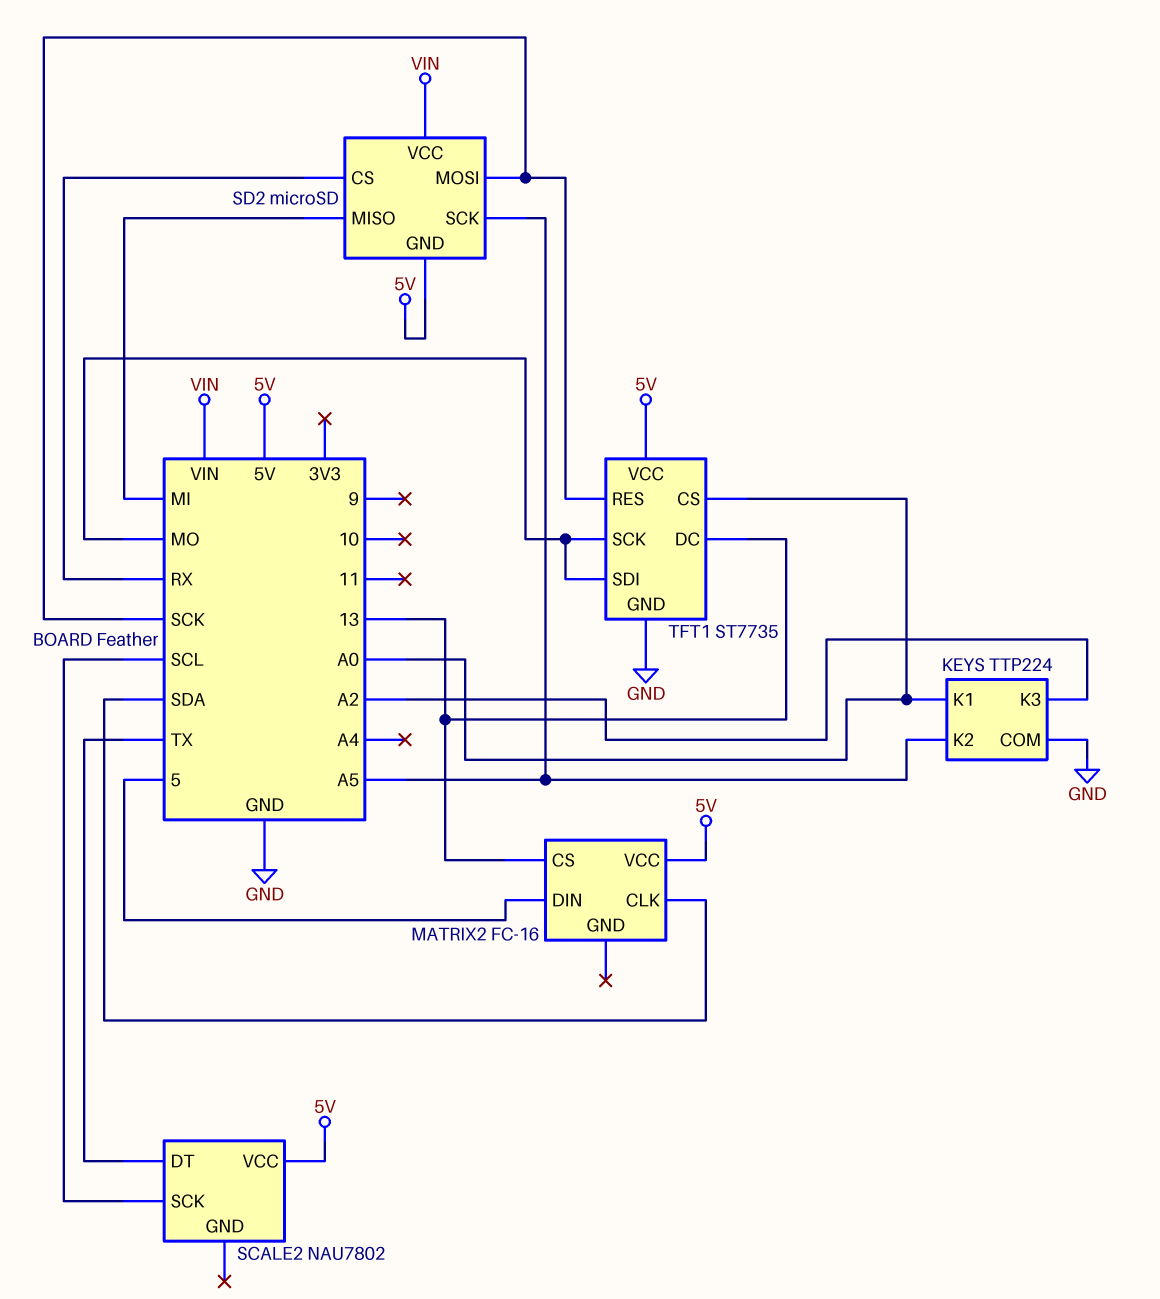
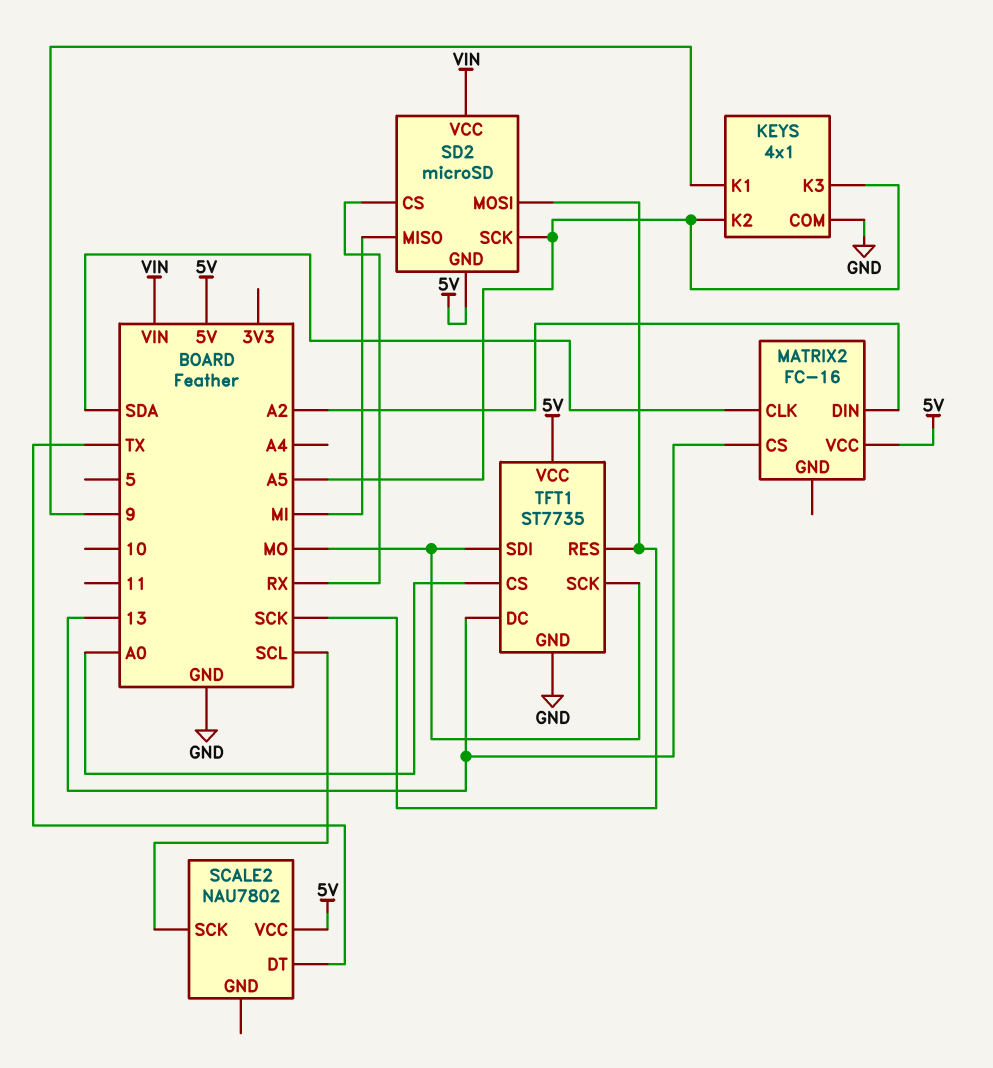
KEYS: TTP224 -> 4x1
KEYS pin K1: A0 -> 9
KEYS pin K3: A2 -> A5
MATRIX2 pin DIN: 5 -> A2

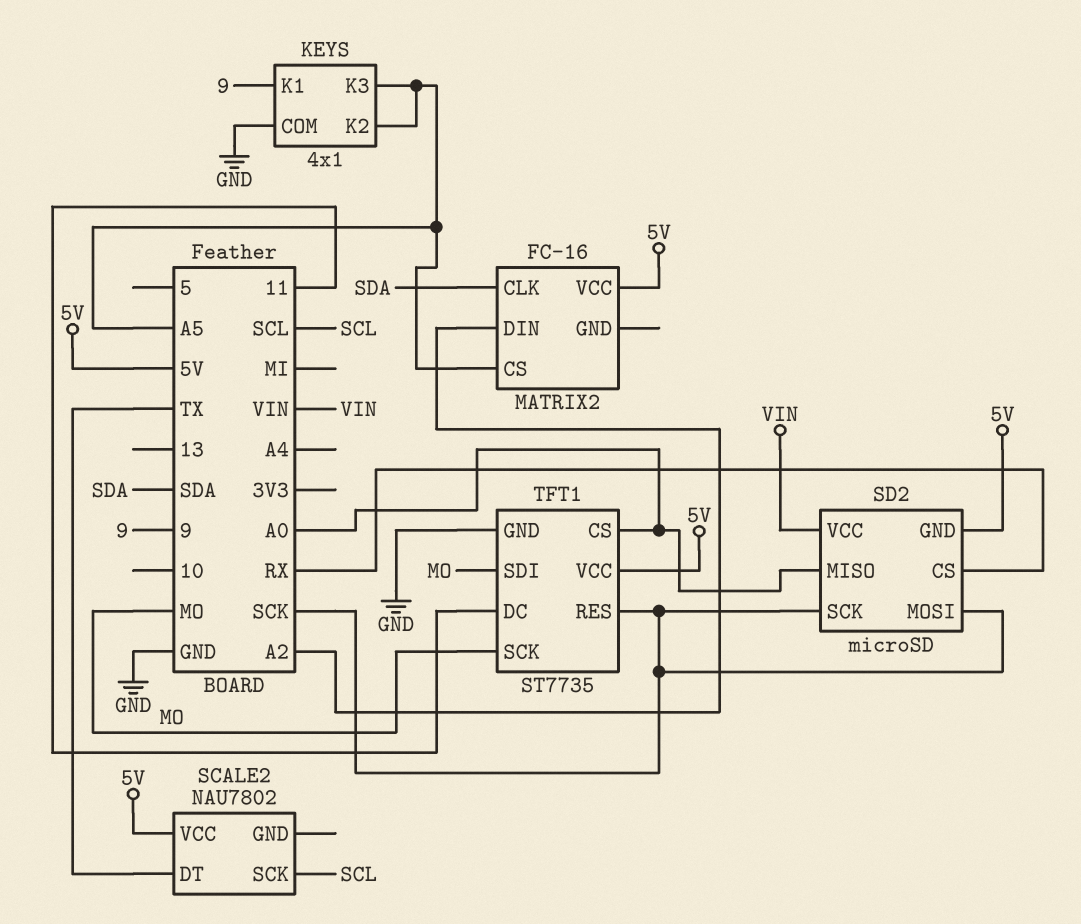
MATRIX2 pin CS: 13 -> A5
SD2 pin MISO: MI -> A0
SD2 pin SCK: A5 -> SCK
TFT1 pin DC: 13 -> 11

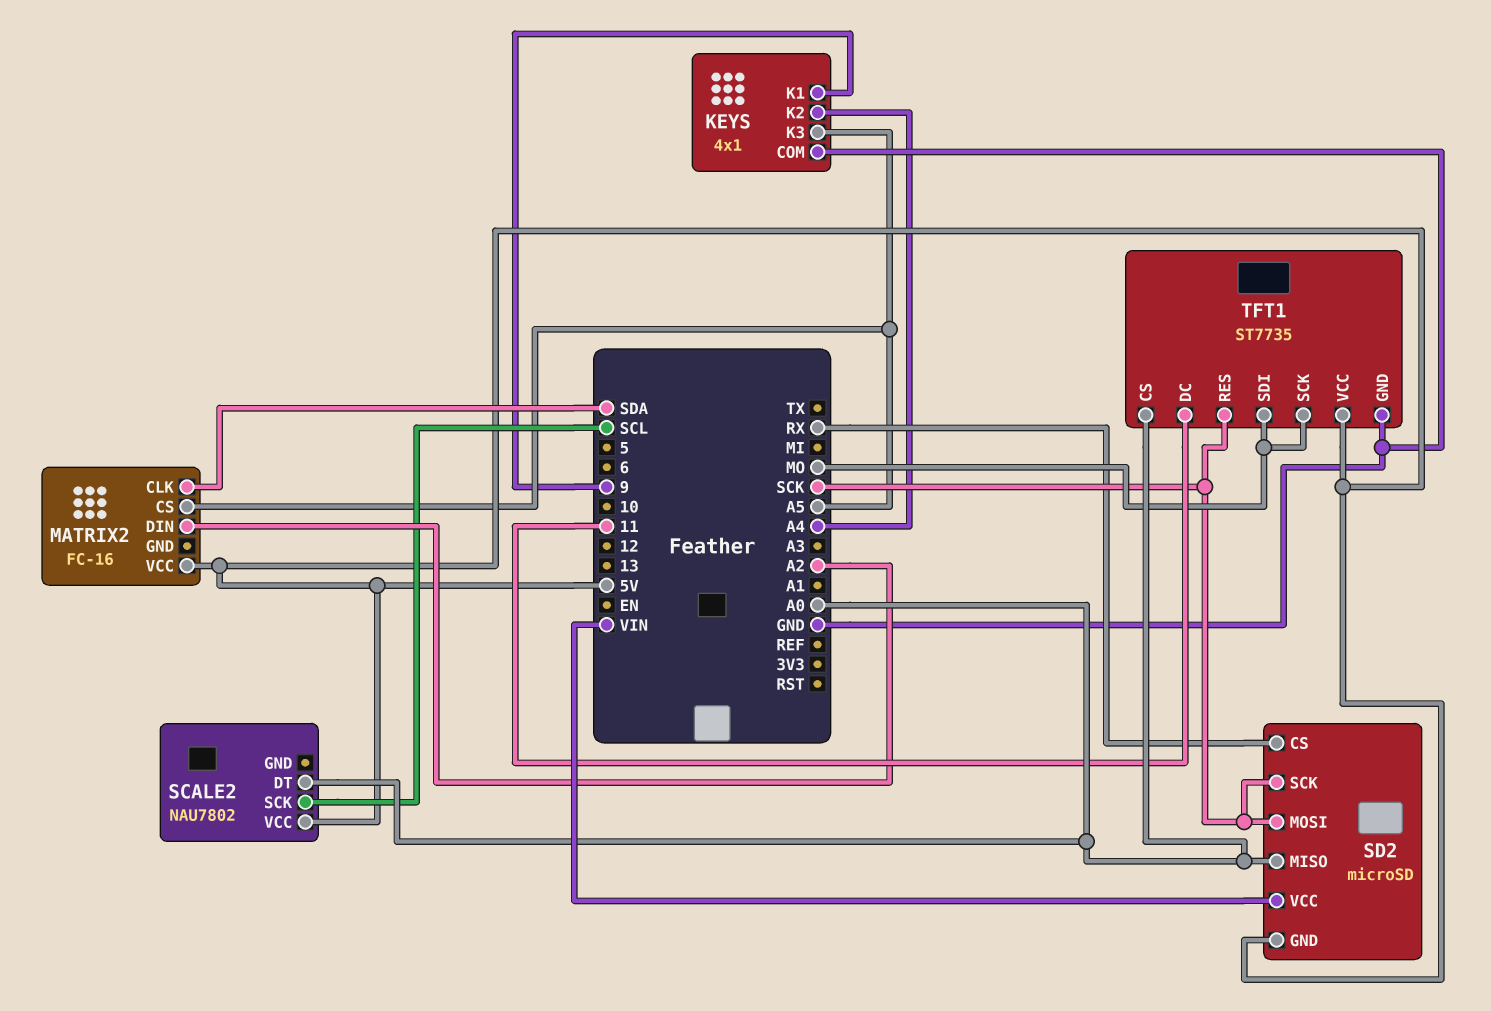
KEYS pin K2: A5 -> A4
SCALE2 pin DT: TX -> A0

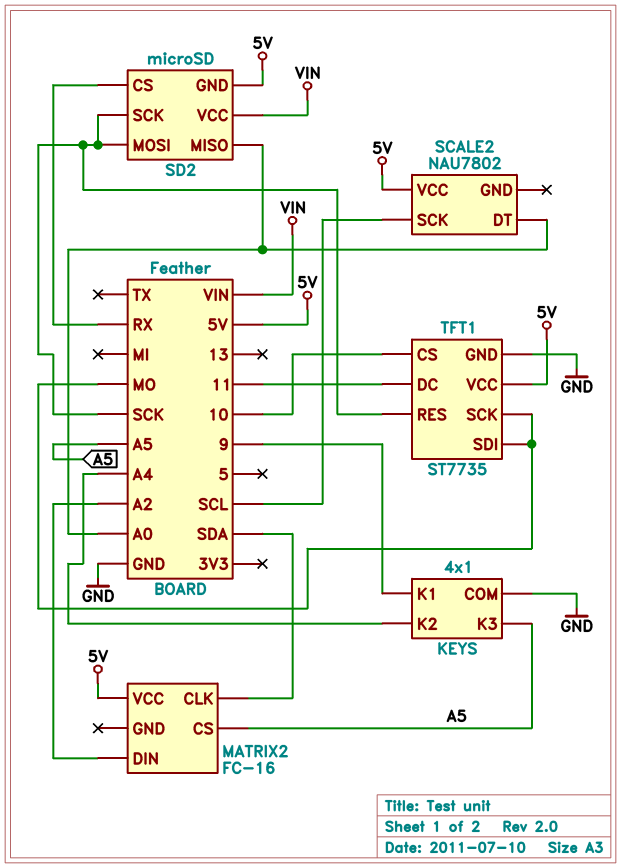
TFT1 pin CS: A0 -> 10

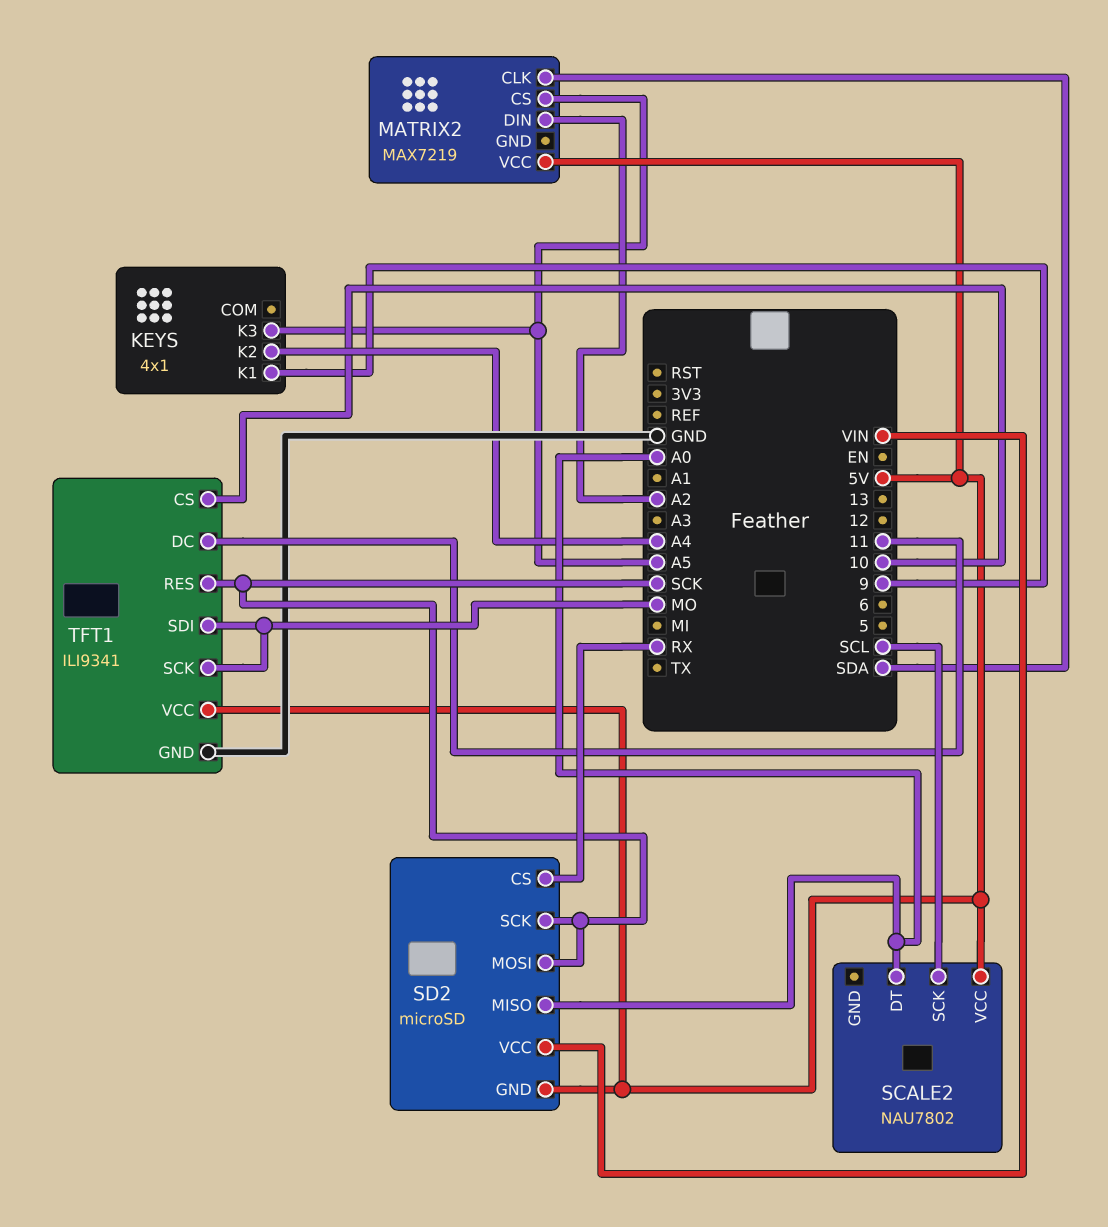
KEYS pin COM: GND -> none
MATRIX2: FC-16 -> MAX7219
TFT1: ST7735 -> ILI9341

